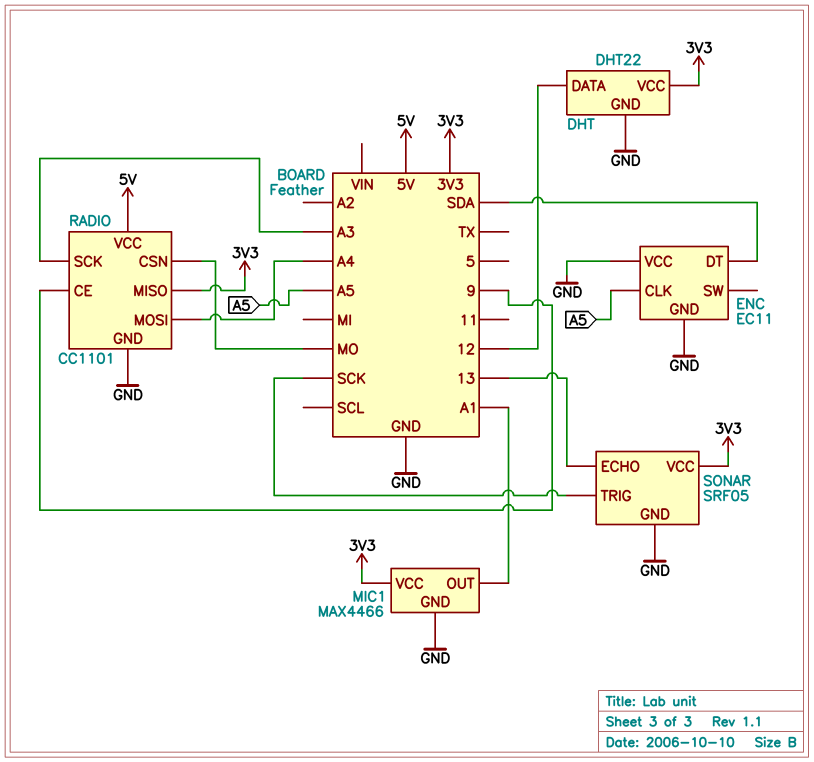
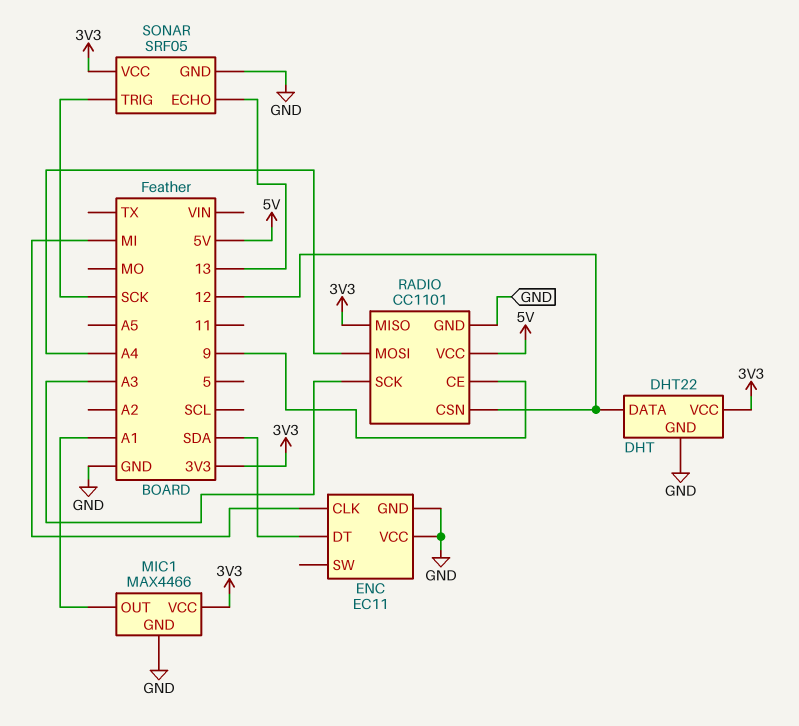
ENC pin CLK: A5 -> MI
RADIO pin CSN: MO -> 12

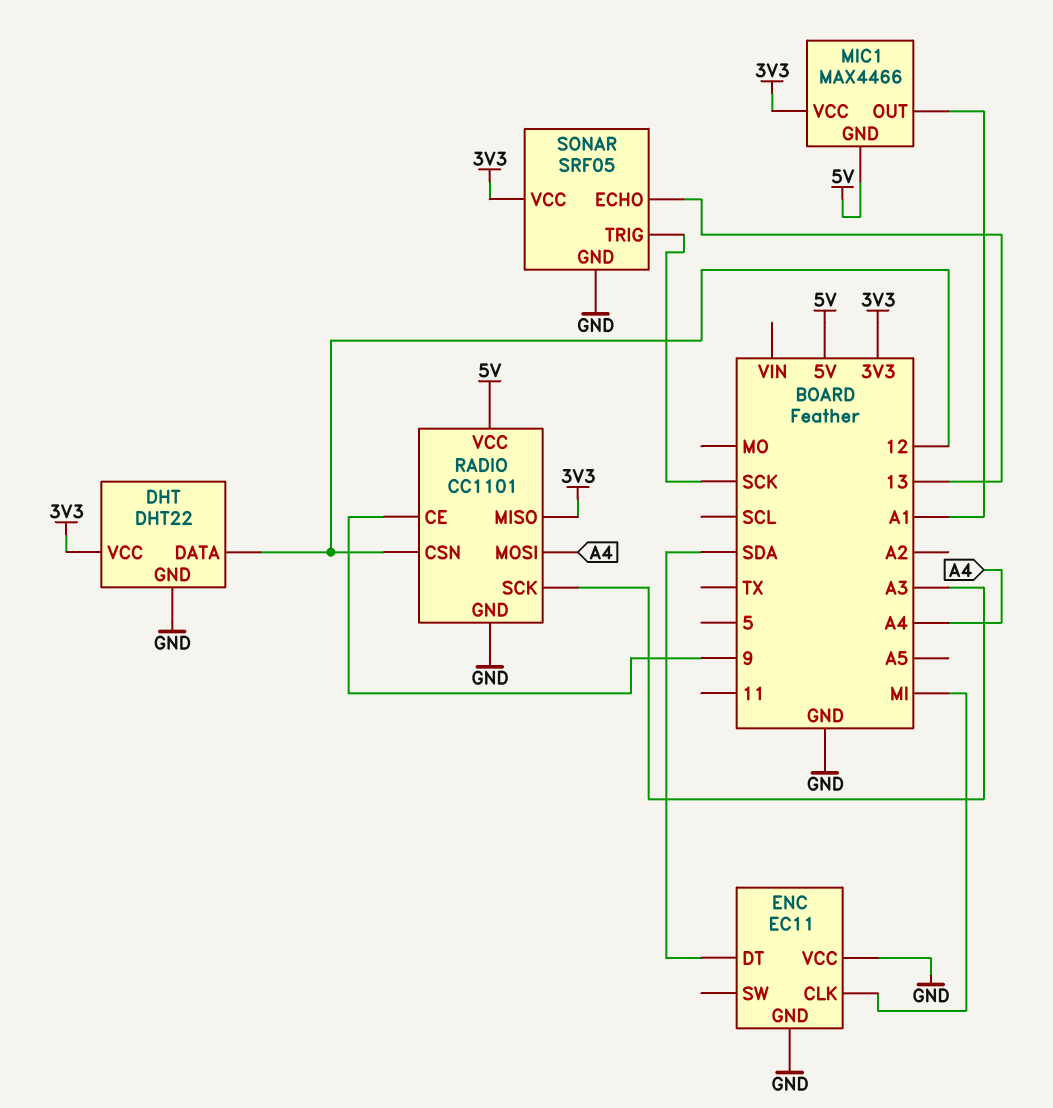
MIC1 pin GND: GND -> 5V

